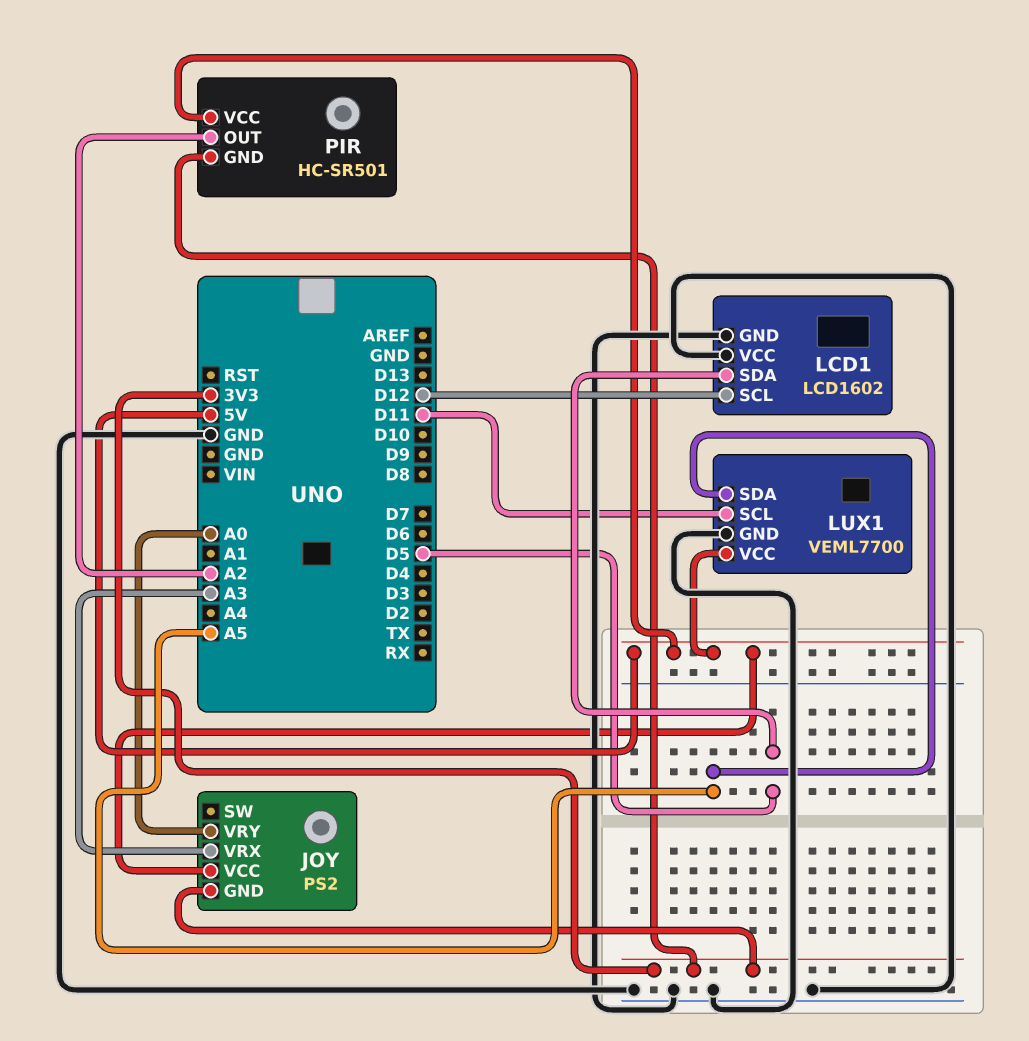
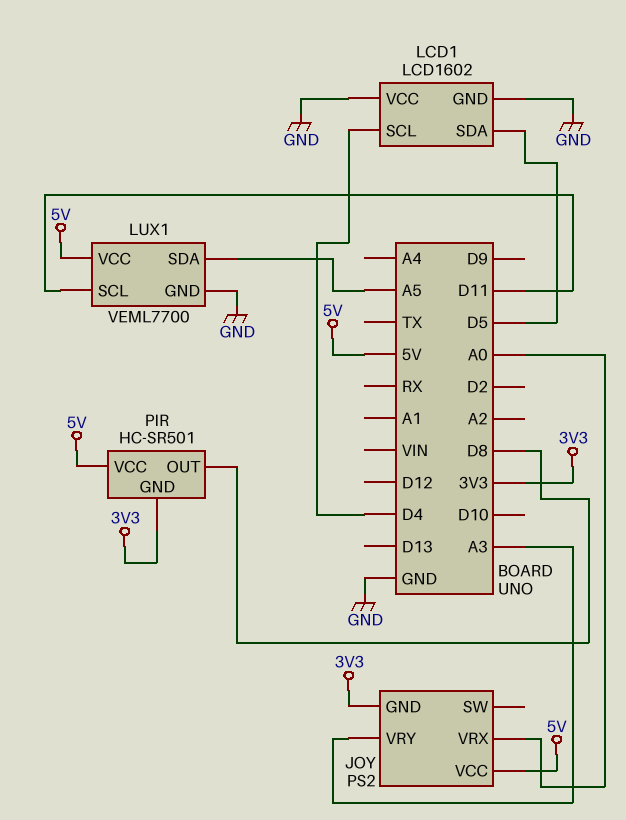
JOY pin VRX: A3 -> A0
JOY pin VRY: A0 -> A3
LCD1 pin SCL: D12 -> D4
PIR pin OUT: A2 -> D8

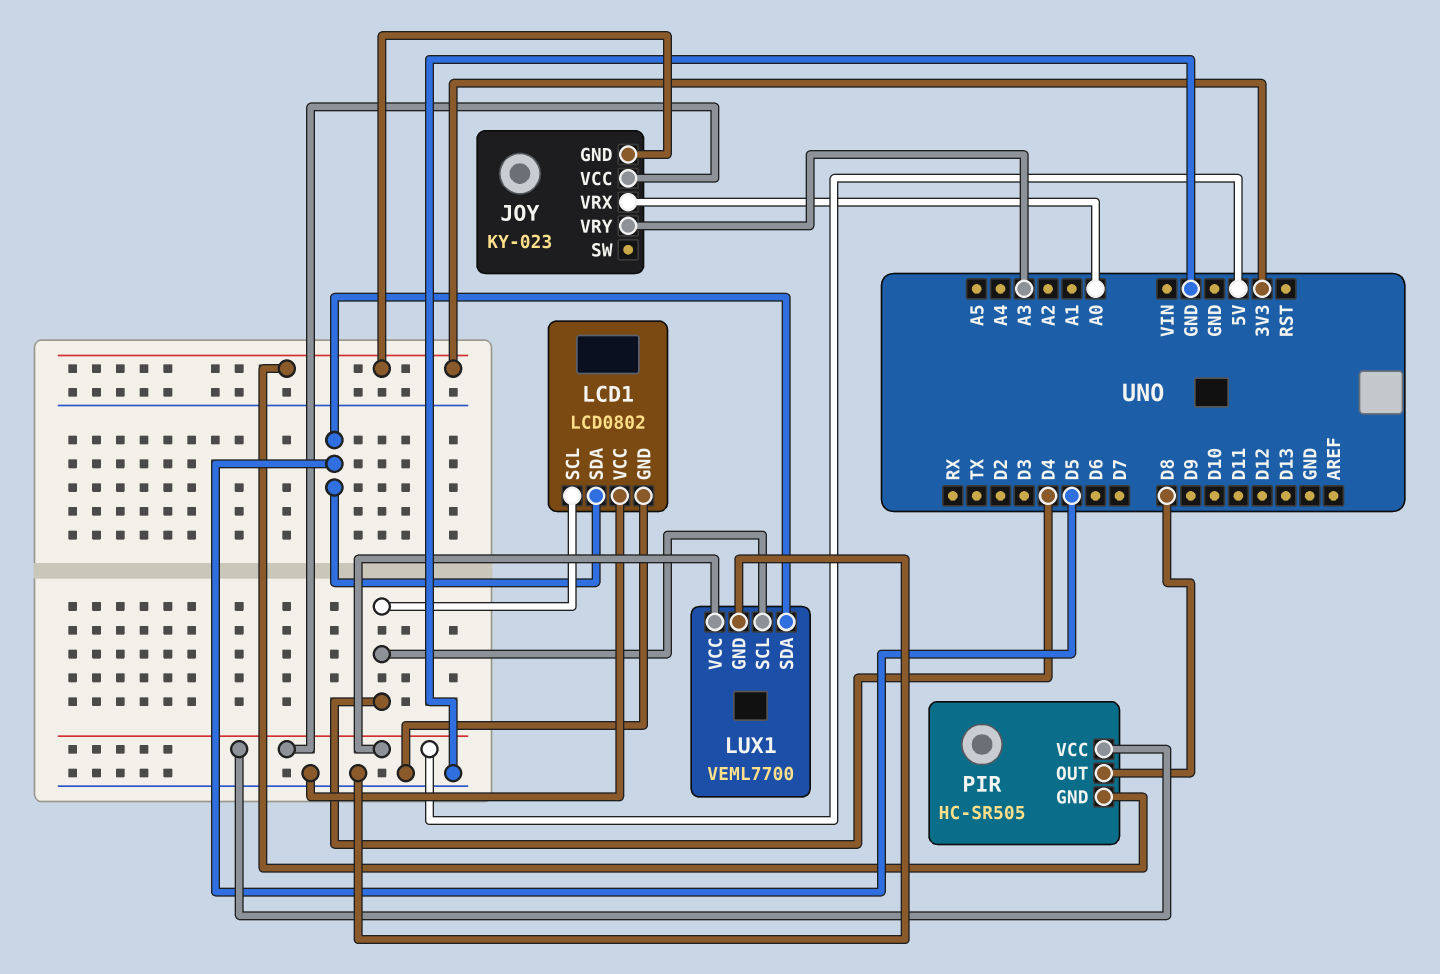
JOY: PS2 -> KY-023
LCD1: LCD1602 -> LCD0802
LUX1 pin SCL: D11 -> D4
LUX1 pin SDA: A5 -> D5
PIR: HC-SR501 -> HC-SR505

